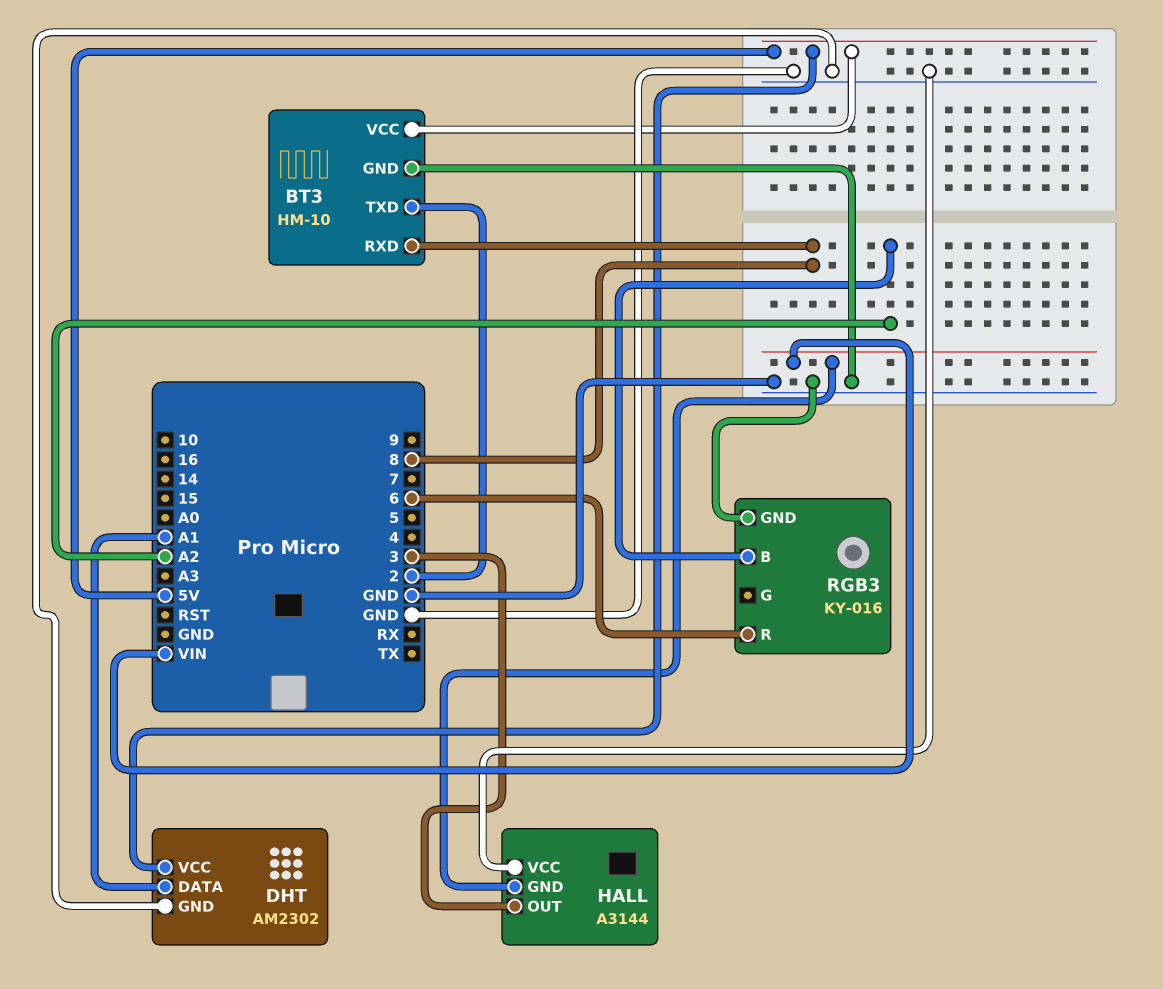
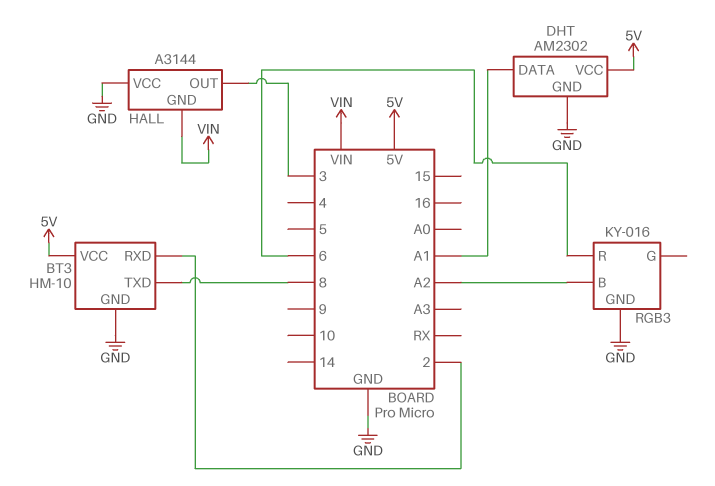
BT3 pin RXD: 8 -> 2
BT3 pin TXD: 2 -> 8

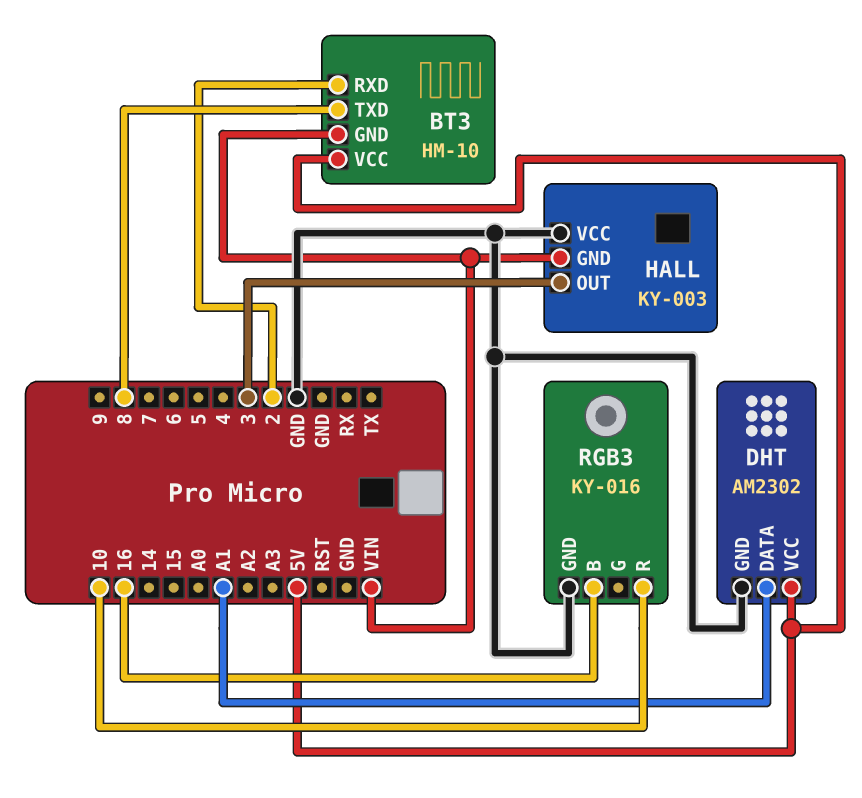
BT3 pin GND: GND -> VIN
HALL: A3144 -> KY-003
RGB3 pin B: A2 -> 16
RGB3 pin R: 6 -> 10

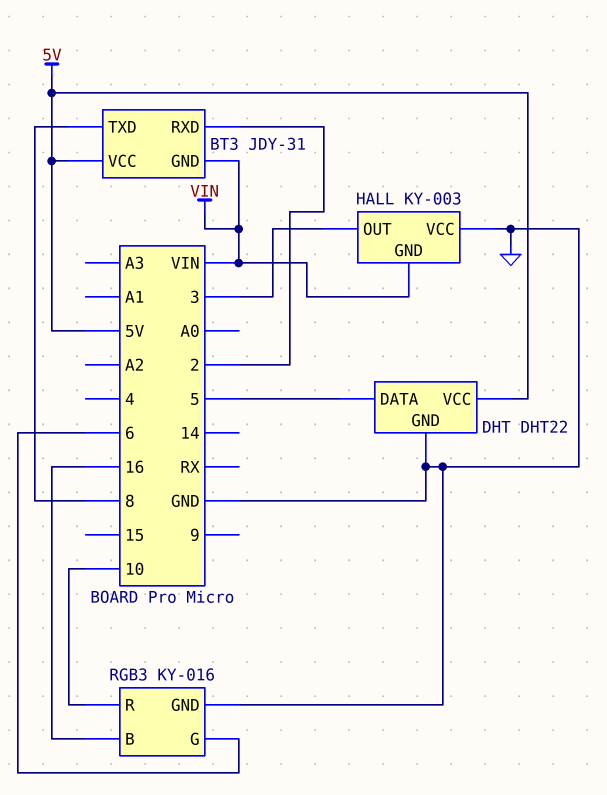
BT3: HM-10 -> JDY-31
DHT: AM2302 -> DHT22
DHT pin DATA: A1 -> 5
RGB3 pin G: none -> 6

